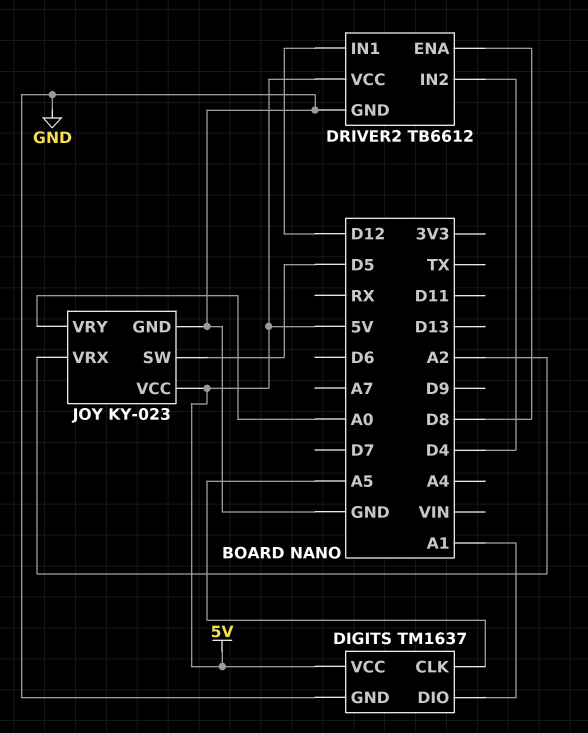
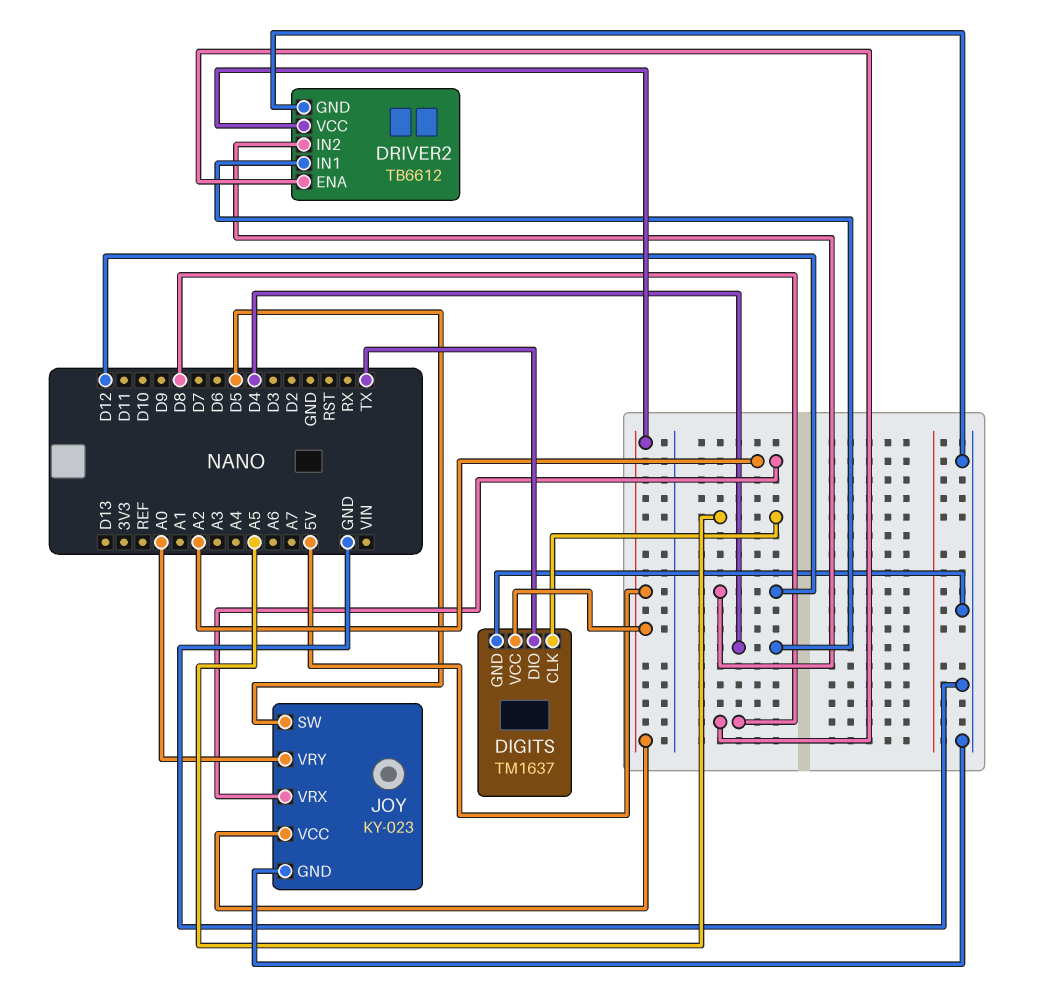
DIGITS pin DIO: A1 -> TX
DRIVER2 pin IN1: D12 -> D4
DRIVER2 pin IN2: D4 -> D12

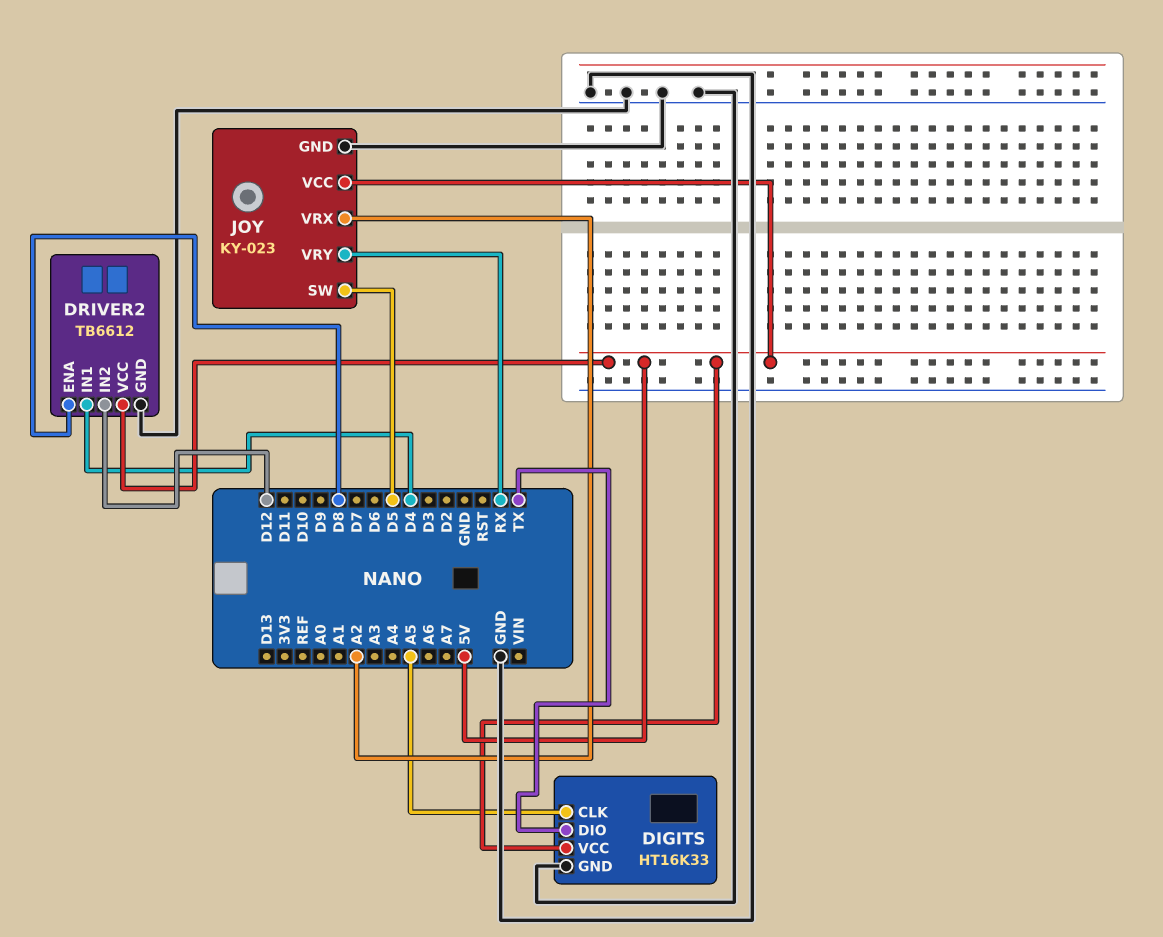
DIGITS: TM1637 -> HT16K33
JOY pin VRY: A0 -> RX

